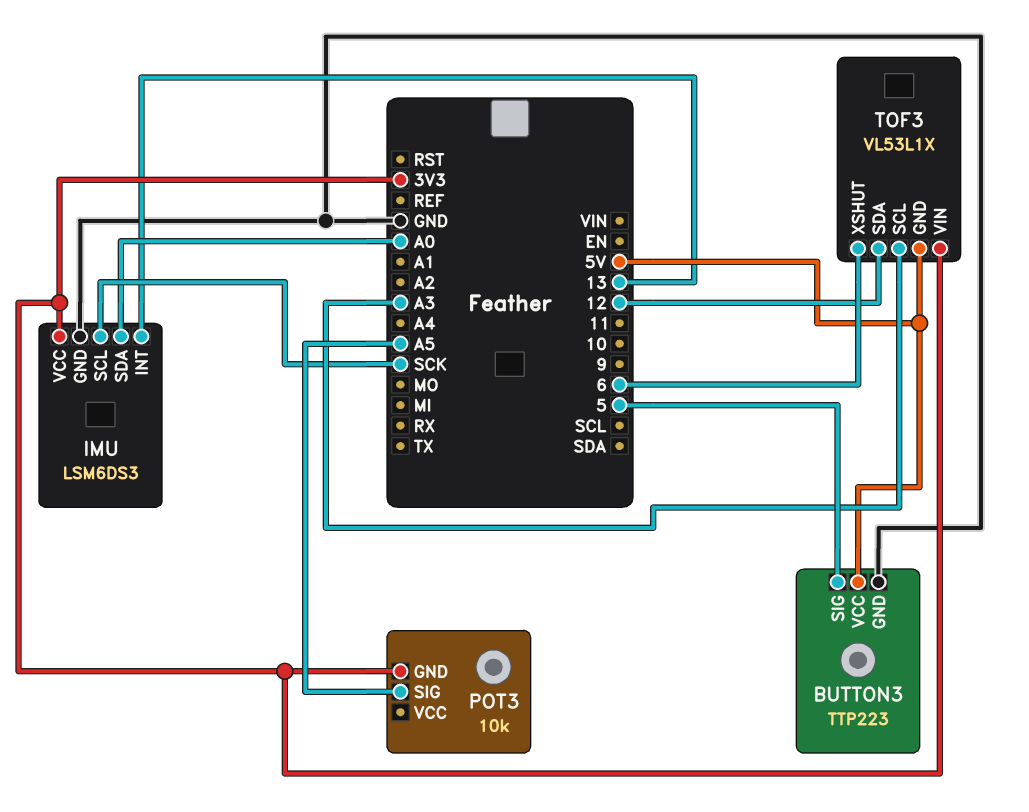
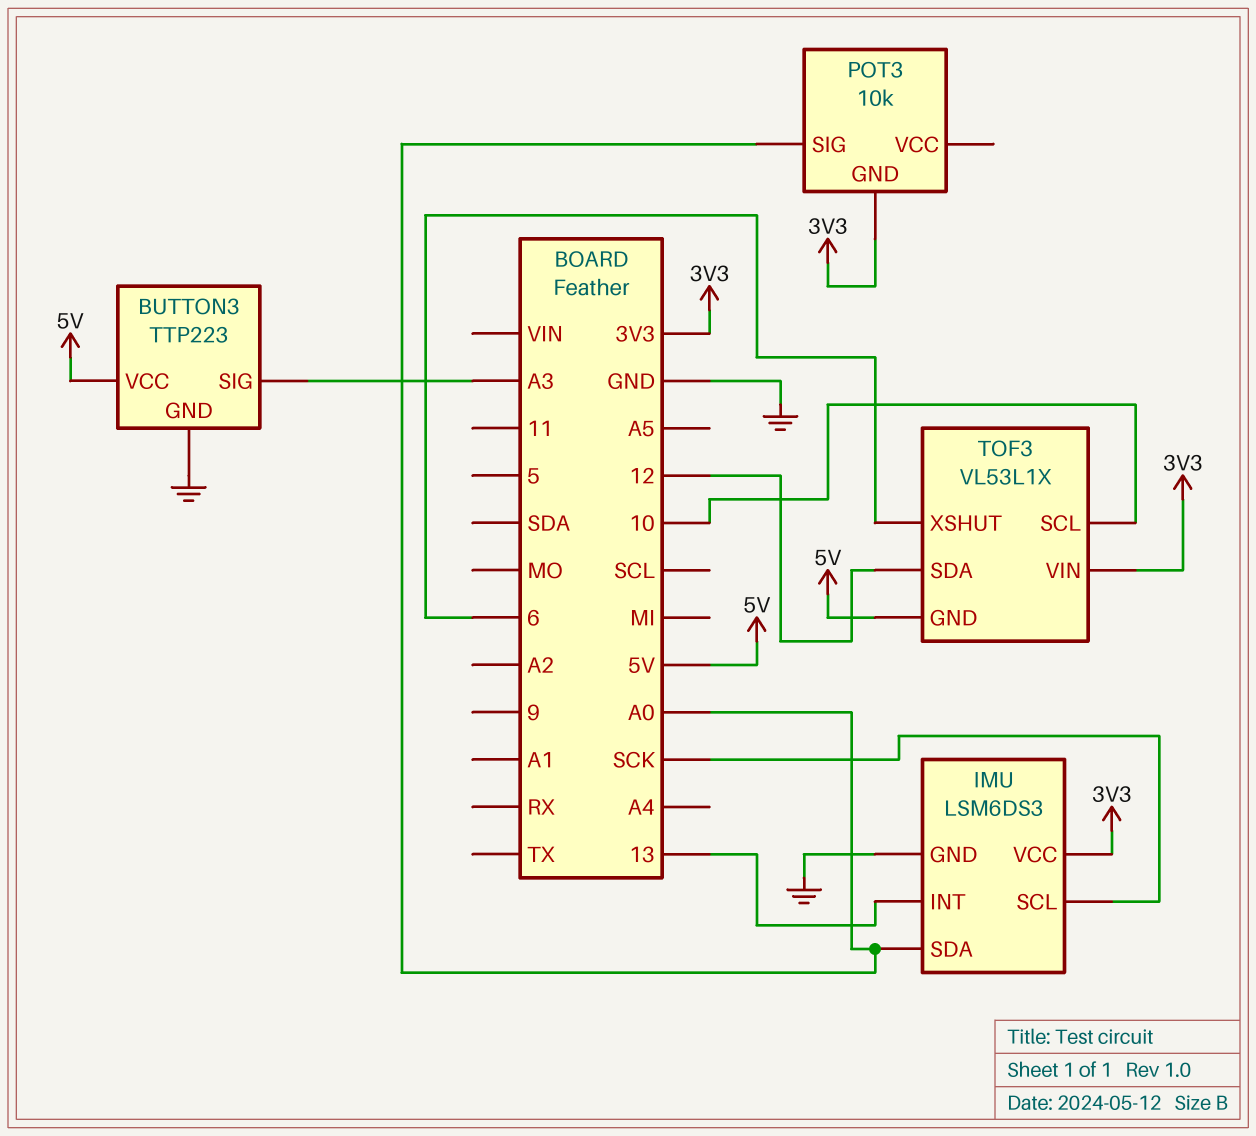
BUTTON3 pin SIG: 5 -> A3
POT3 pin SIG: A5 -> A0
TOF3 pin SCL: A3 -> 10

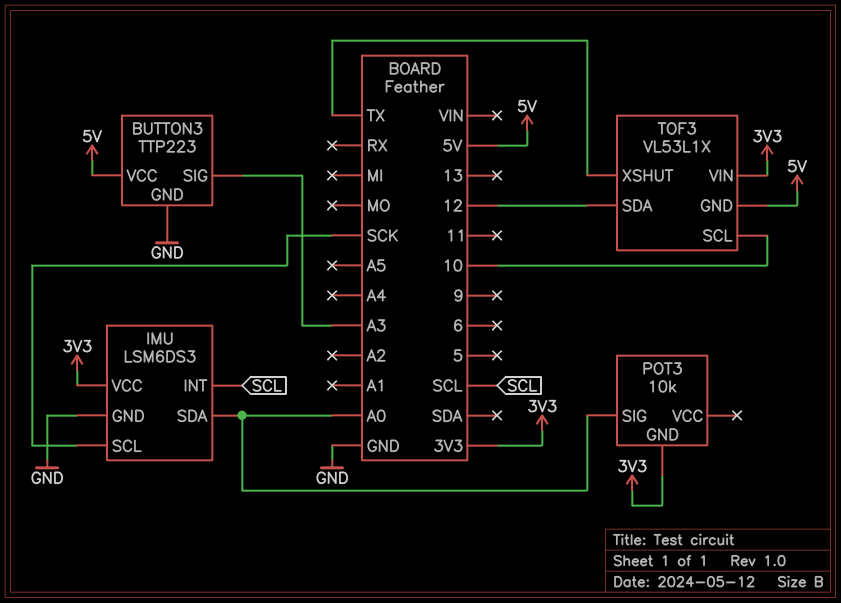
IMU pin INT: 13 -> SCL
TOF3 pin XSHUT: 6 -> TX

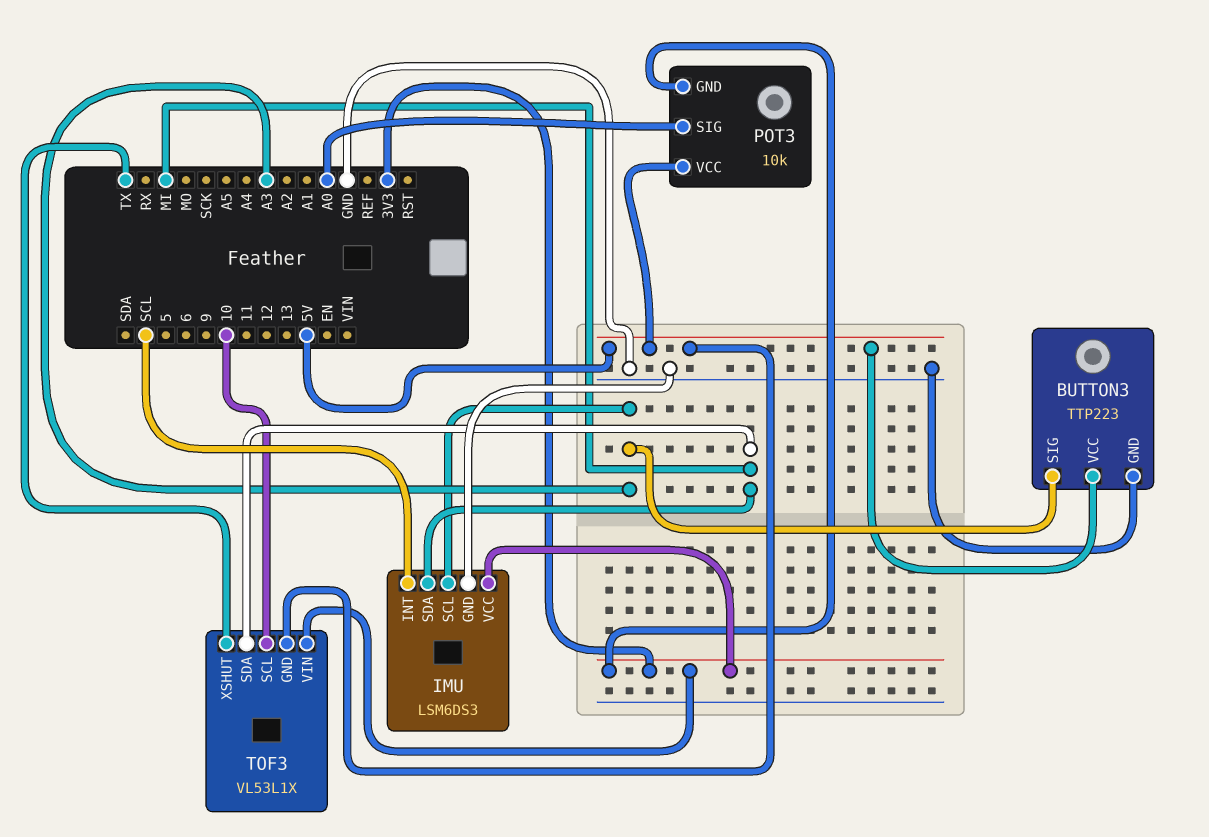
IMU pin SCL: SCK -> A3
IMU pin SDA: A0 -> MI
POT3 pin VCC: none -> 5V
TOF3 pin SDA: 12 -> MI

